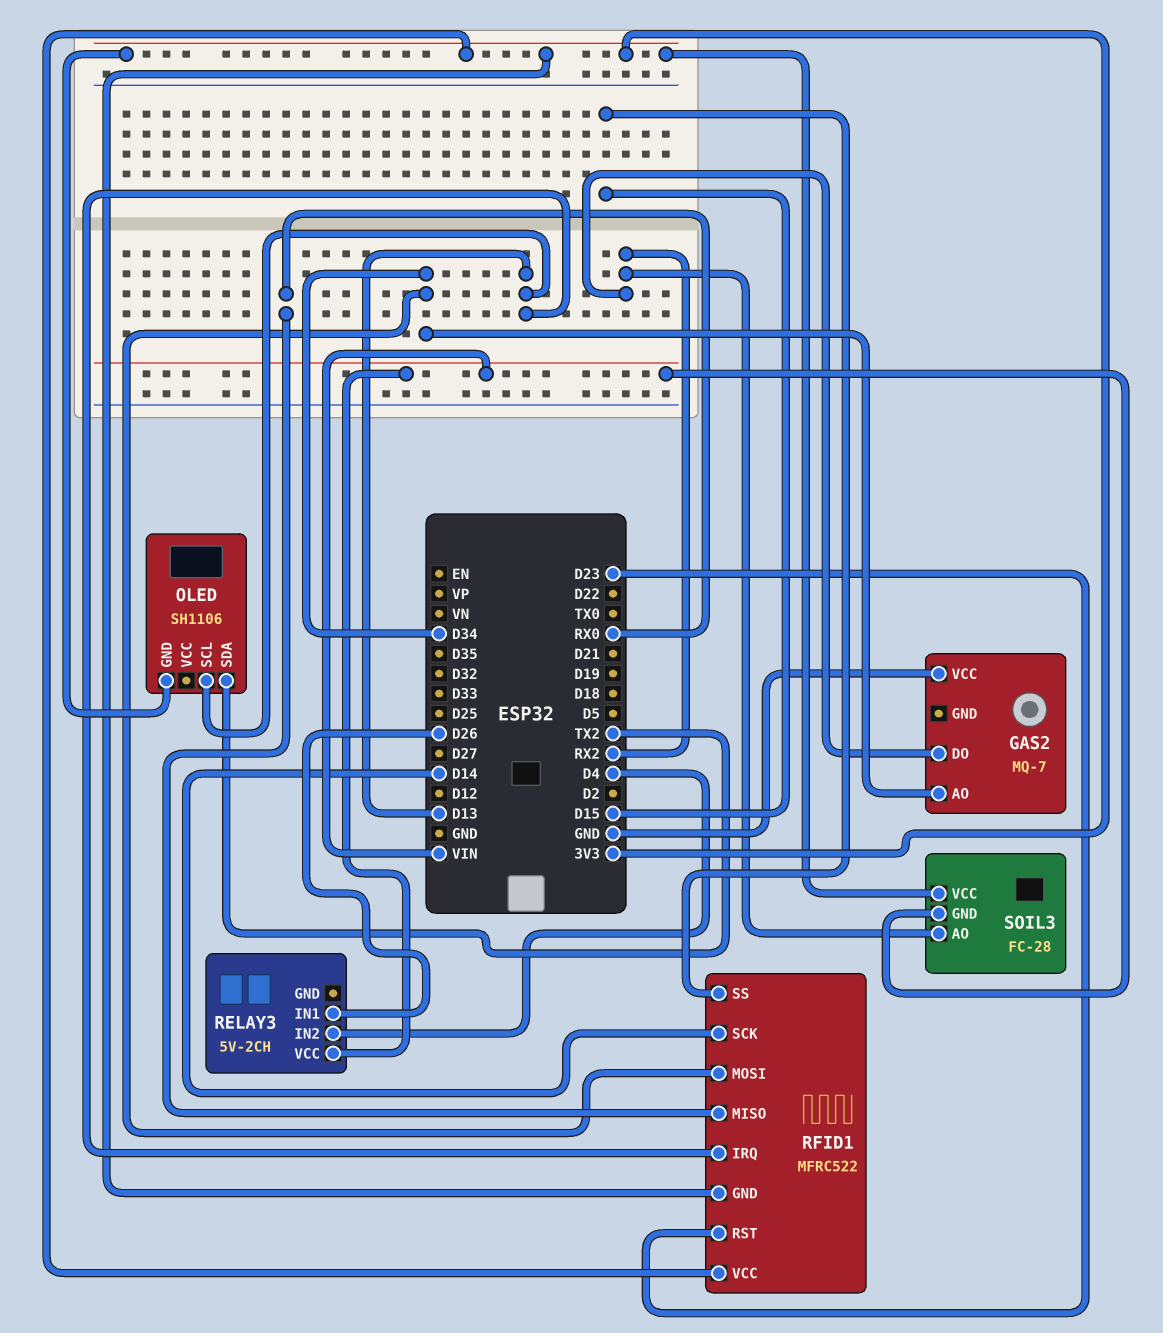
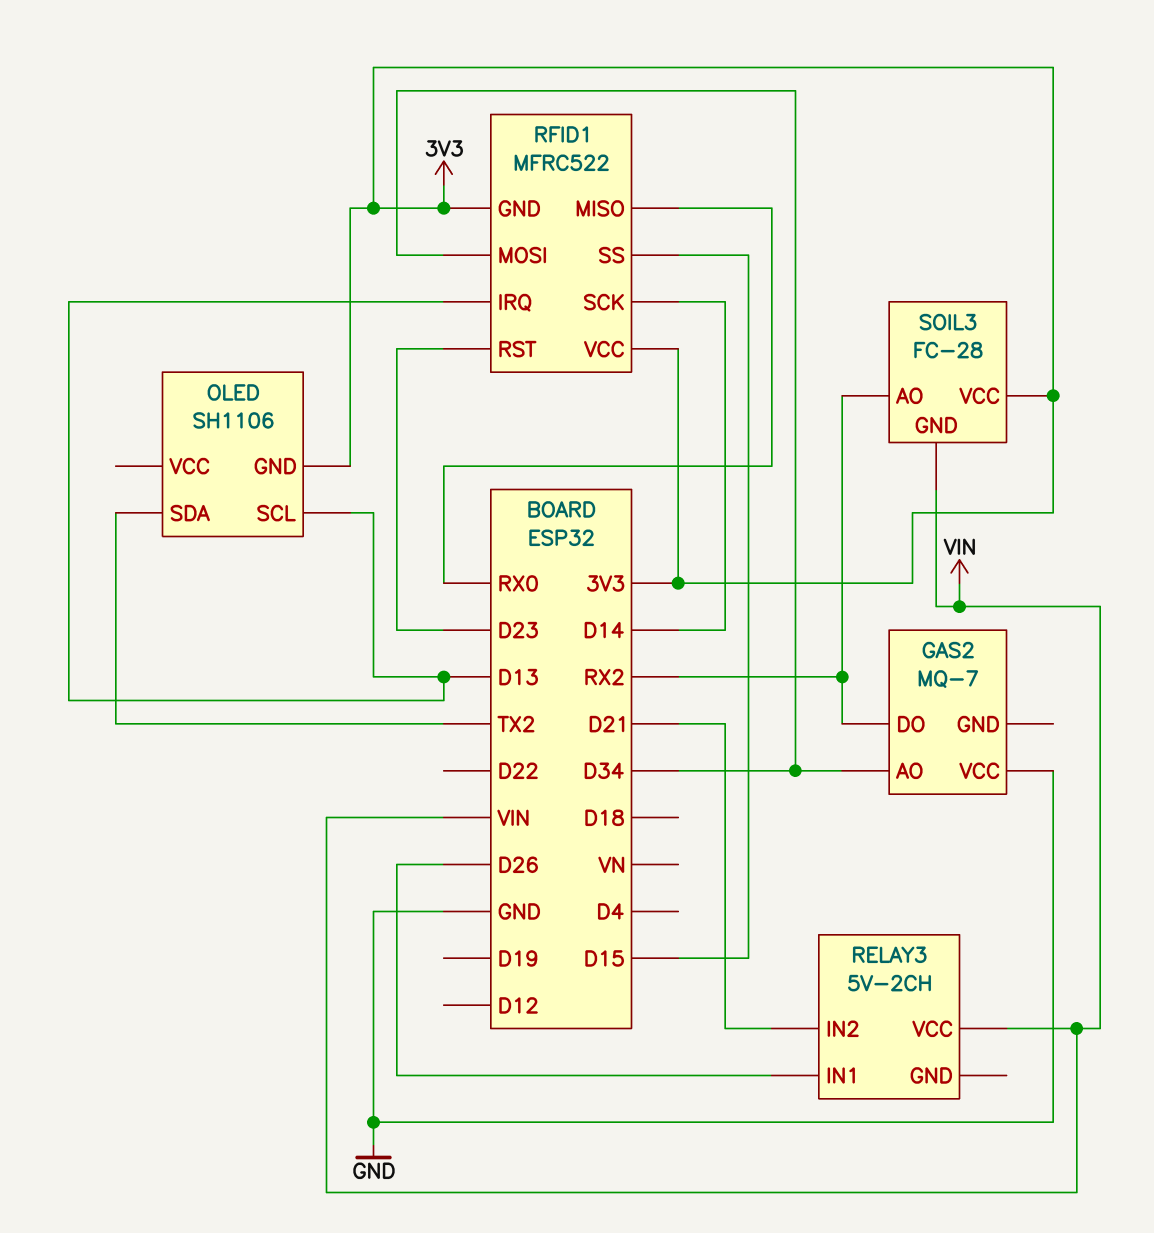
RELAY3 pin IN2: D4 -> D21

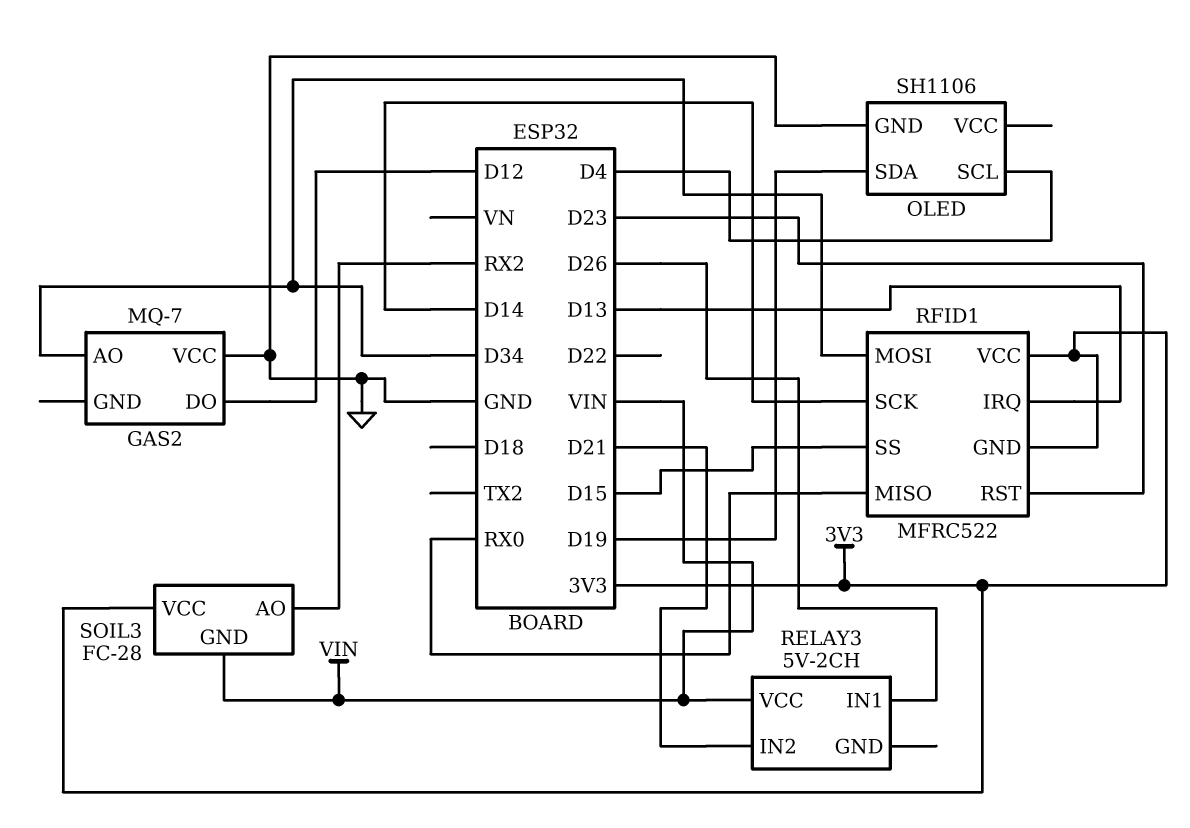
GAS2 pin DO: RX2 -> D12
OLED pin GND: 3V3 -> GND
OLED pin SCL: D13 -> D4
OLED pin SDA: TX2 -> D19

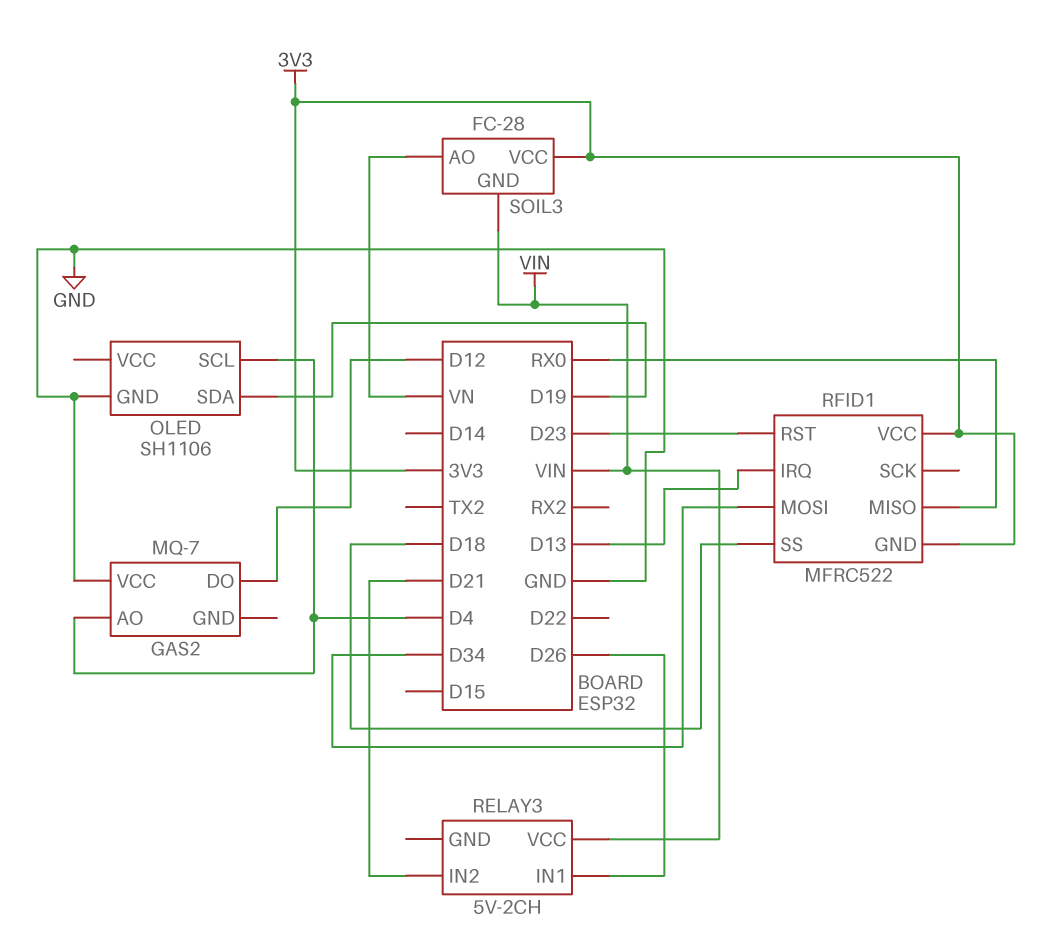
GAS2 pin AO: D34 -> D4
RFID1 pin SCK: D14 -> none
RFID1 pin SS: D15 -> D18
SOIL3 pin AO: RX2 -> VN

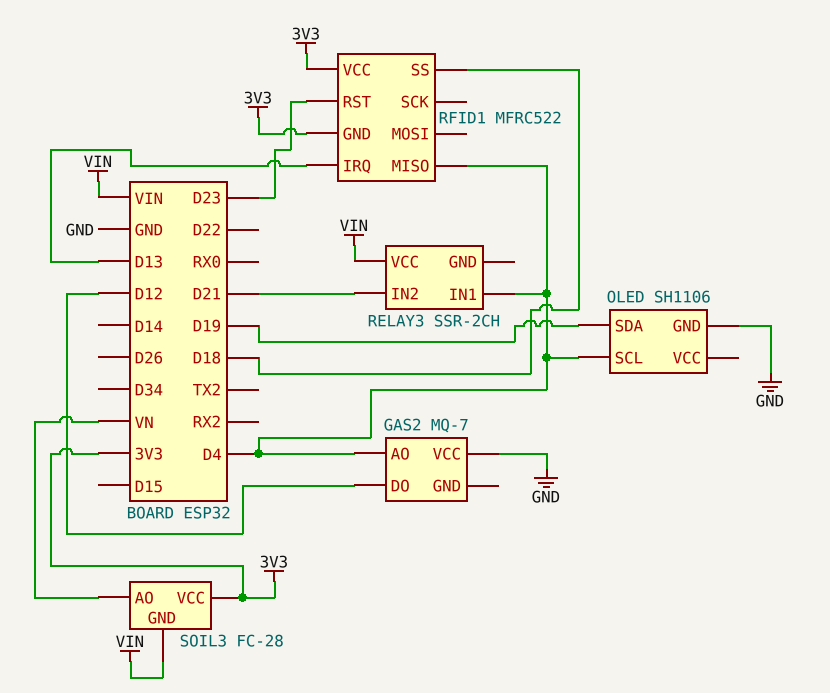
RELAY3: 5V-2CH -> SSR-2CH
RELAY3 pin IN1: D26 -> D4
RFID1 pin MISO: RX0 -> D4
RFID1 pin MOSI: D34 -> none

